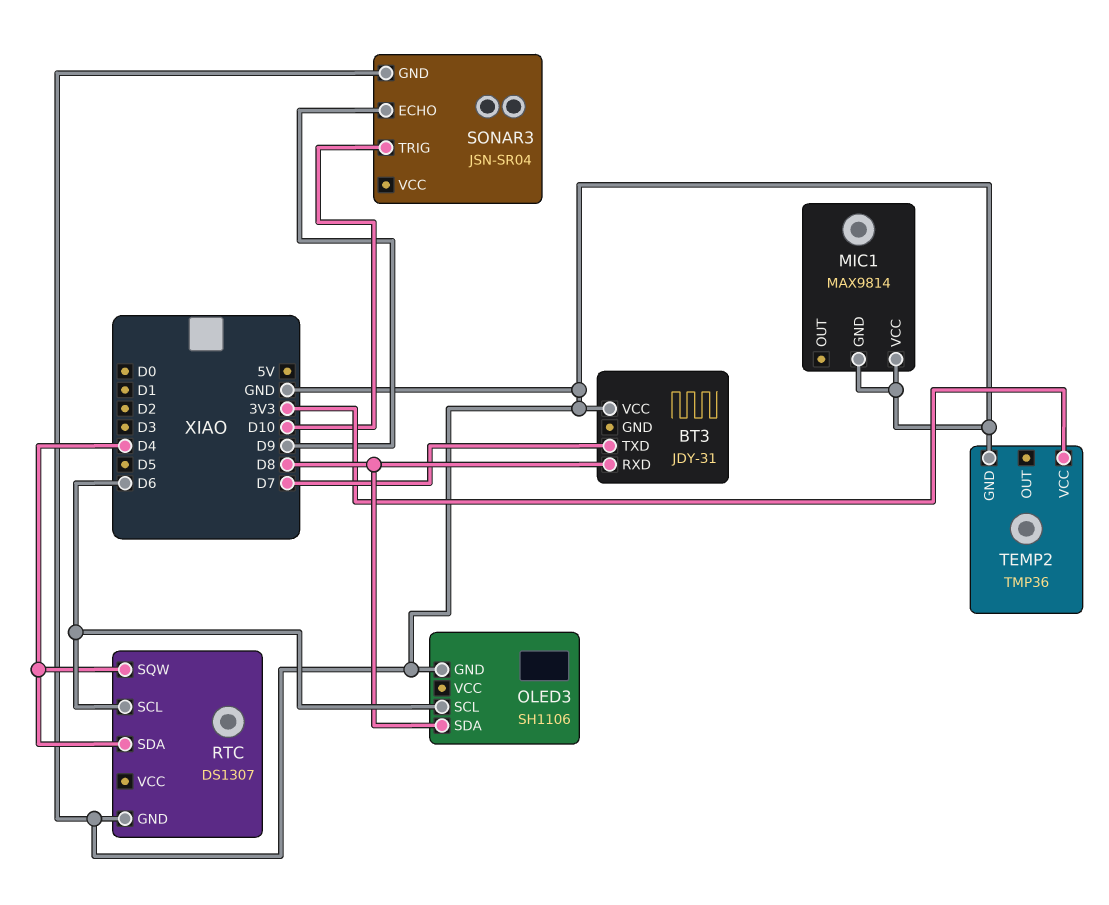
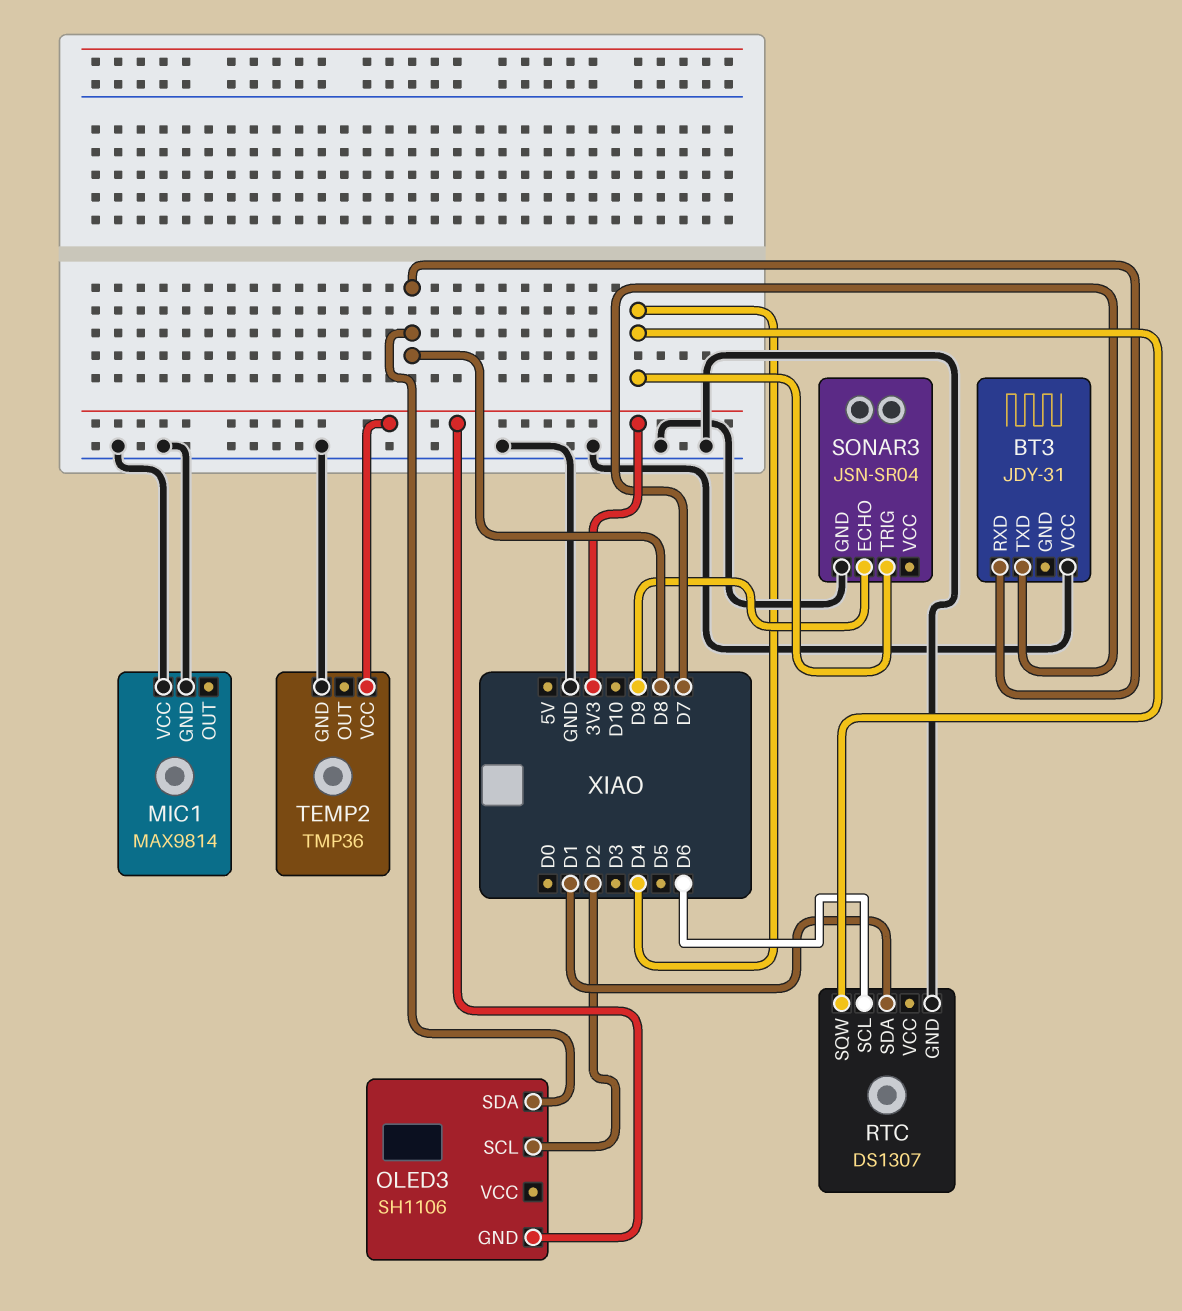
OLED3 pin GND: GND -> 3V3
OLED3 pin SCL: D6 -> D2
RTC pin SDA: D4 -> D1
SONAR3 pin TRIG: D10 -> D4

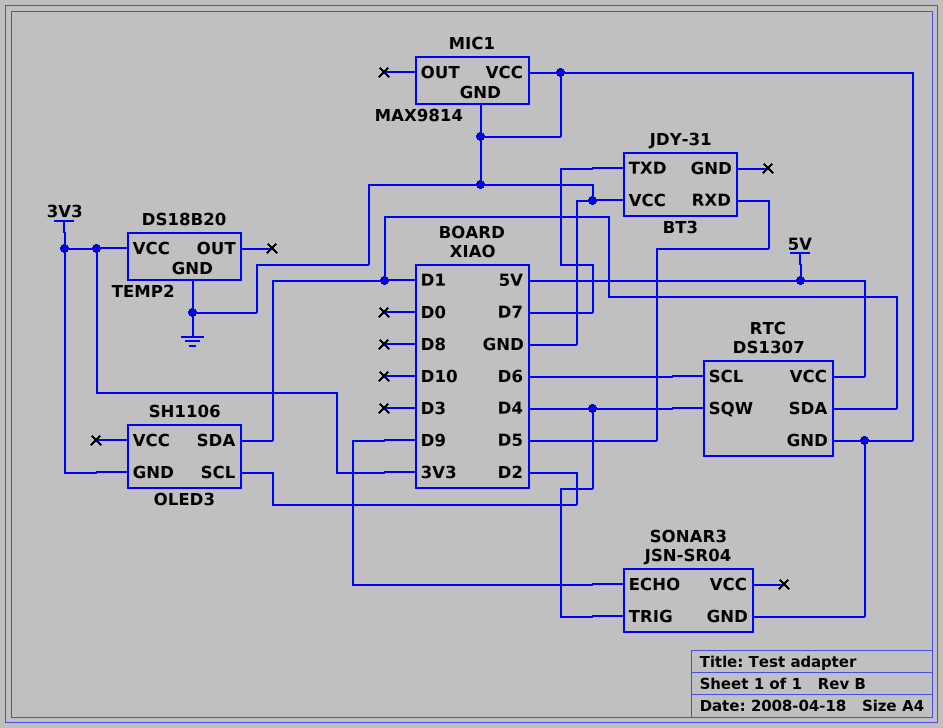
BT3 pin RXD: D8 -> D5
OLED3 pin SDA: D8 -> D1
RTC pin VCC: none -> 5V
TEMP2: TMP36 -> DS18B20

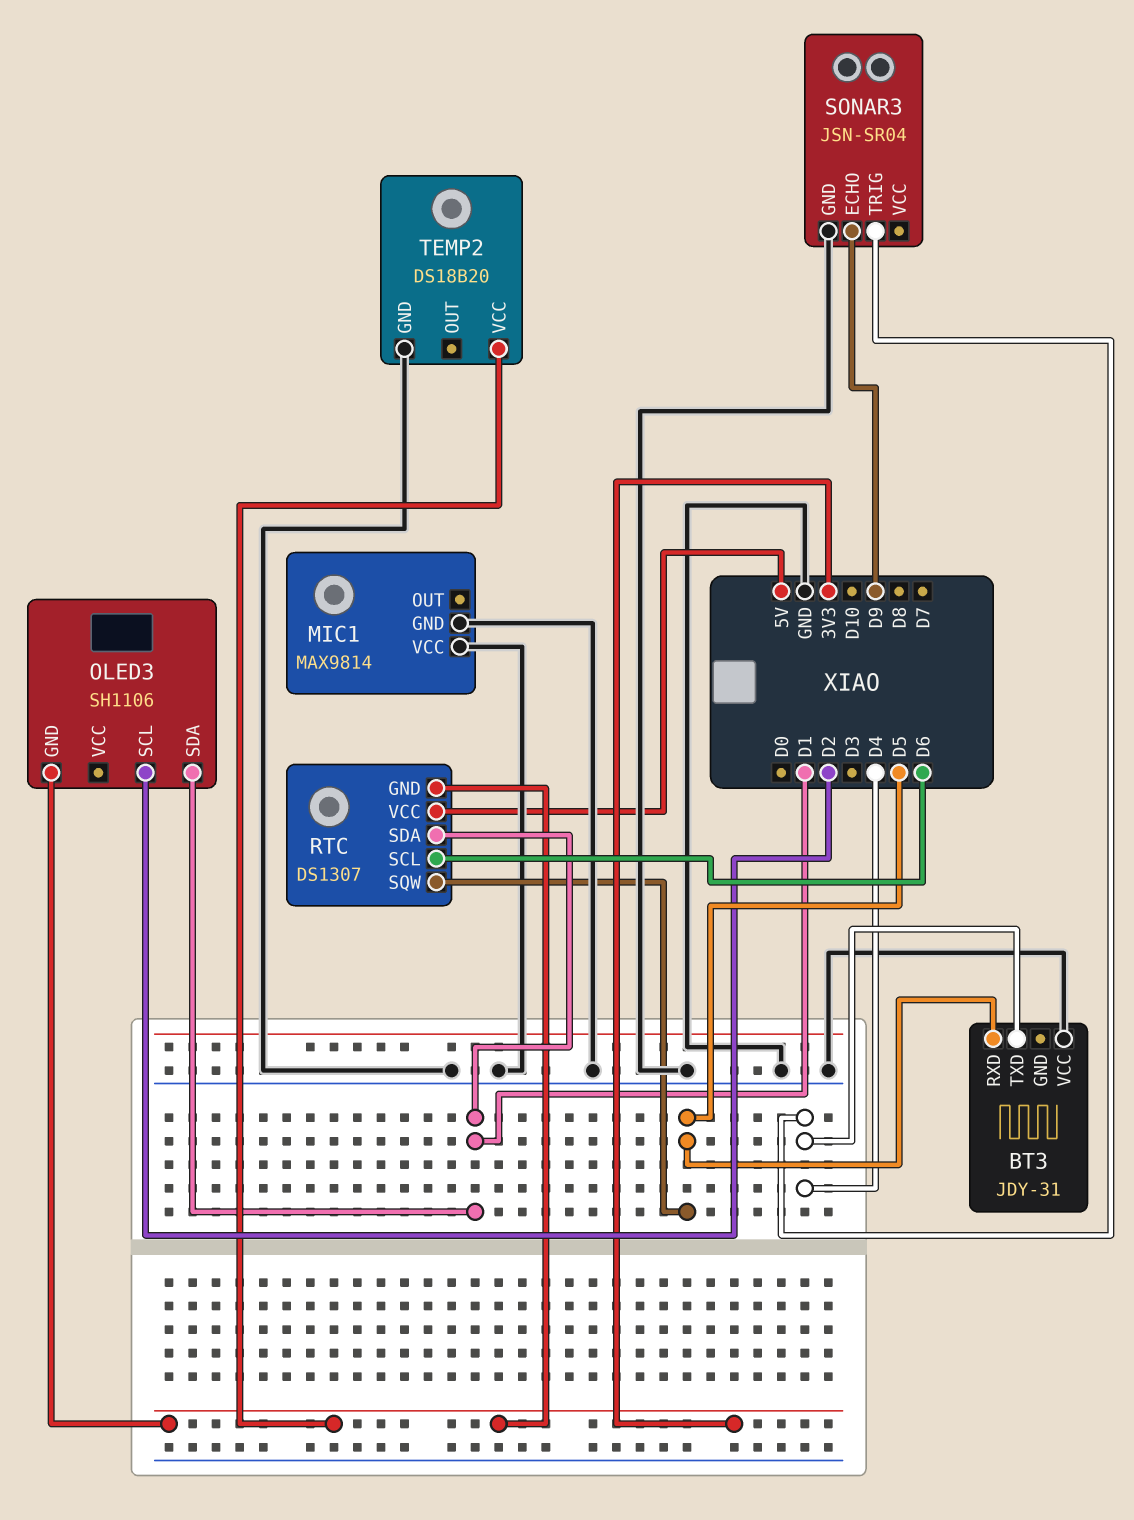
BT3 pin TXD: D7 -> D4
RTC pin GND: GND -> 3V3
RTC pin SQW: D4 -> D5

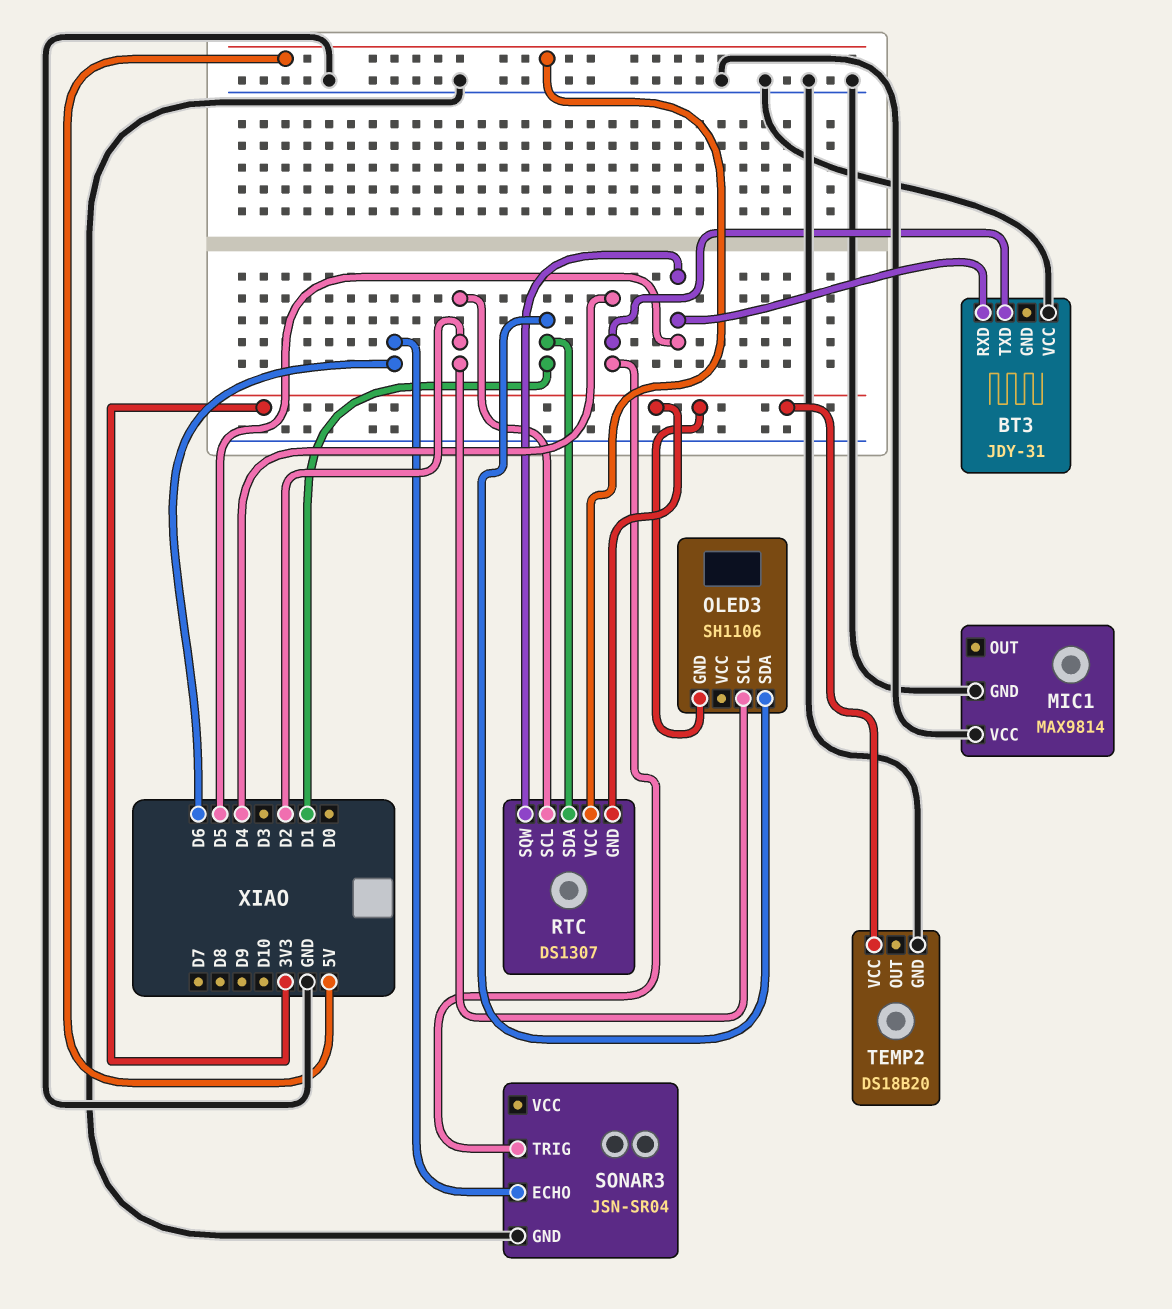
RTC pin SCL: D6 -> D2
SONAR3 pin ECHO: D9 -> D6

